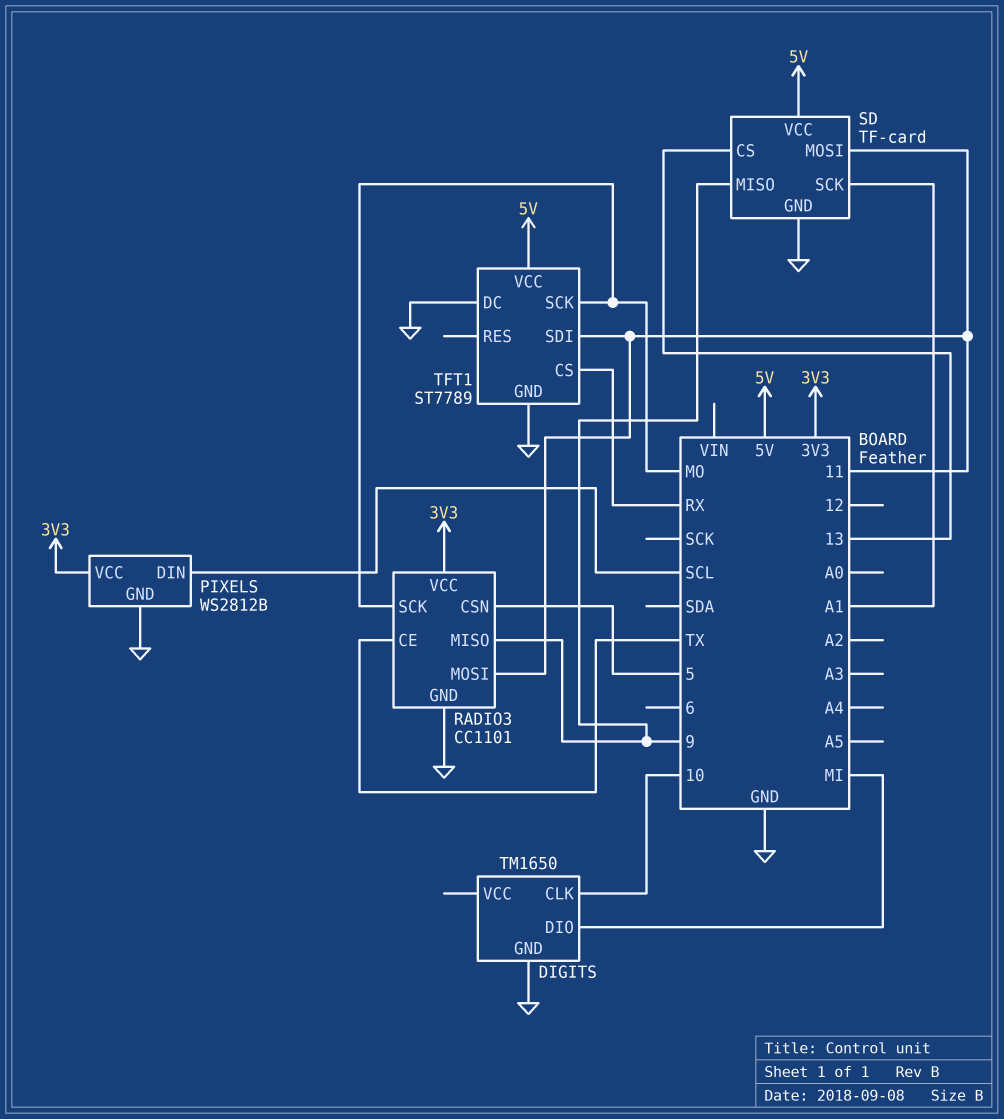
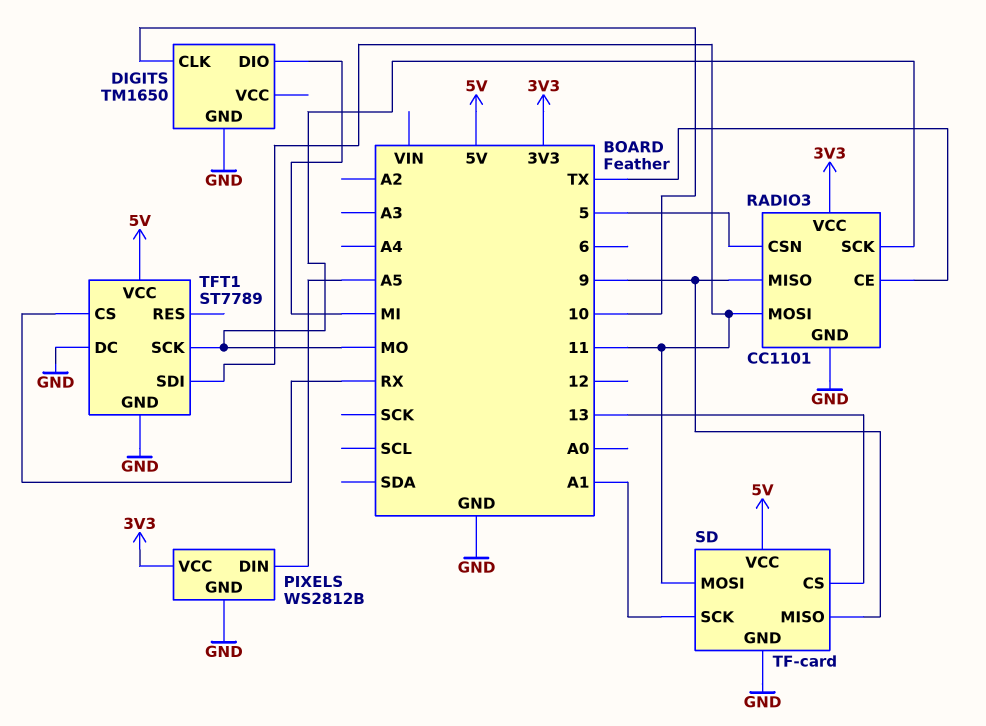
PIXELS pin DIN: SCL -> A5

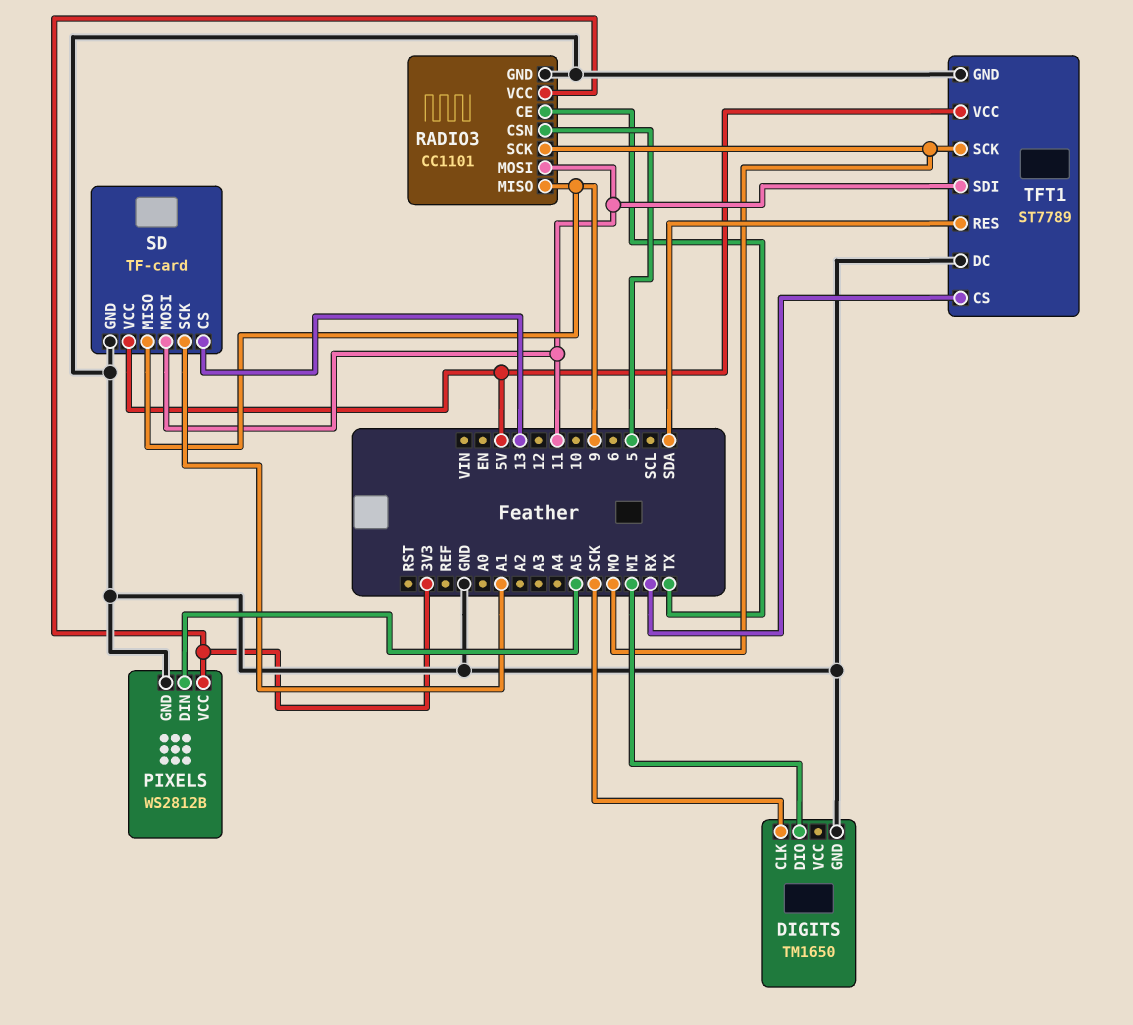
DIGITS pin CLK: 10 -> SCK
TFT1 pin RES: none -> SDA

